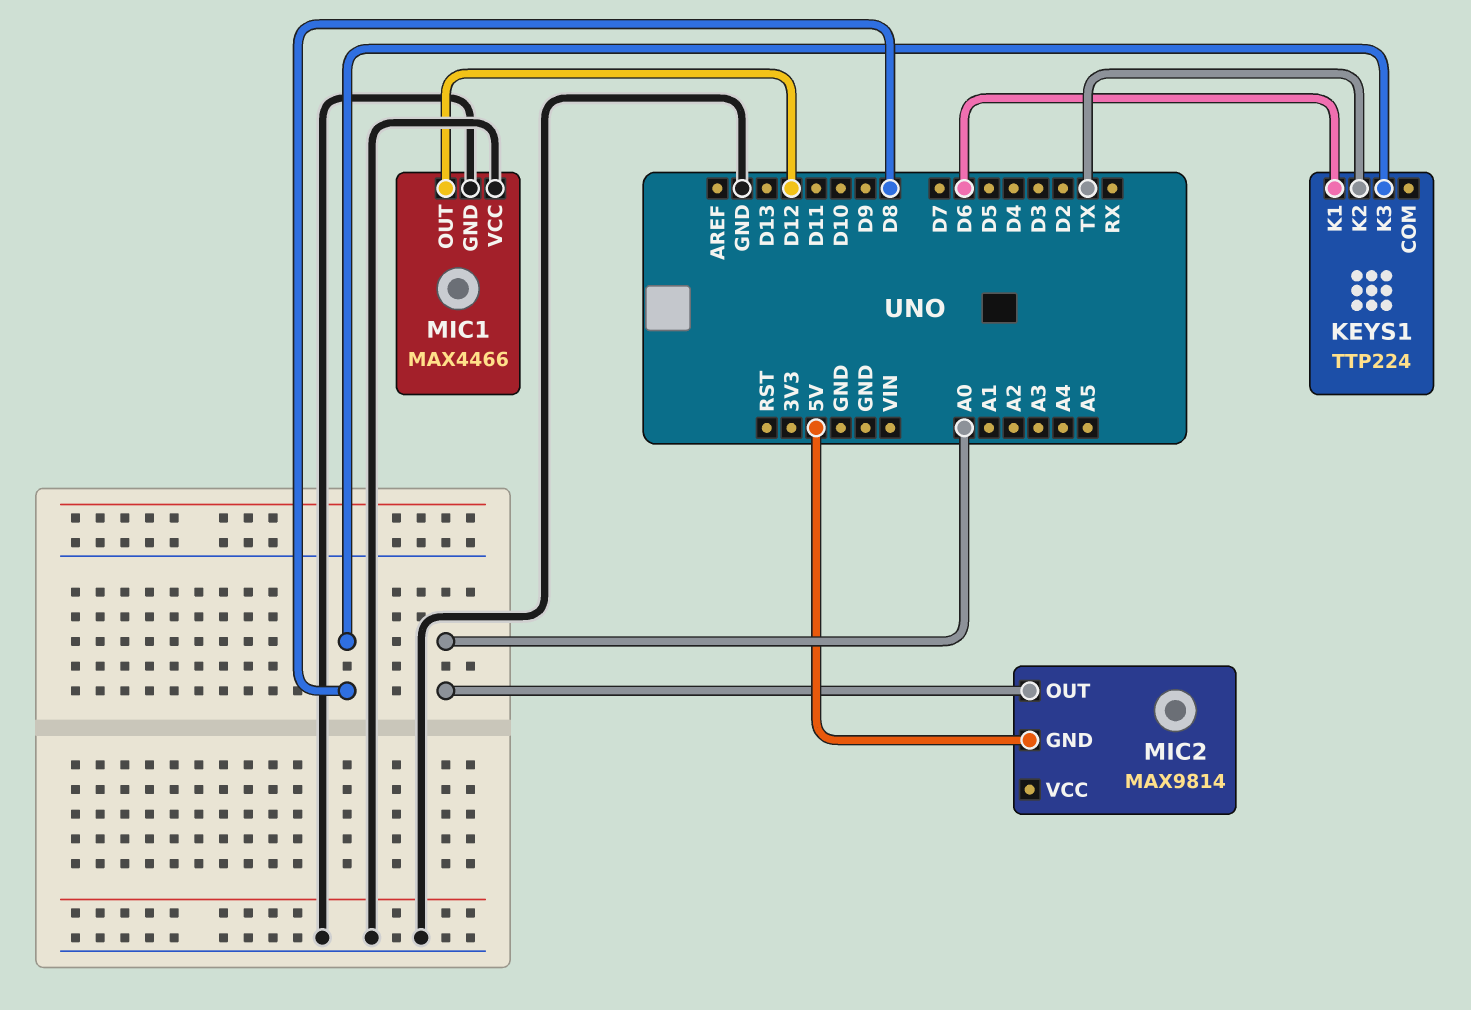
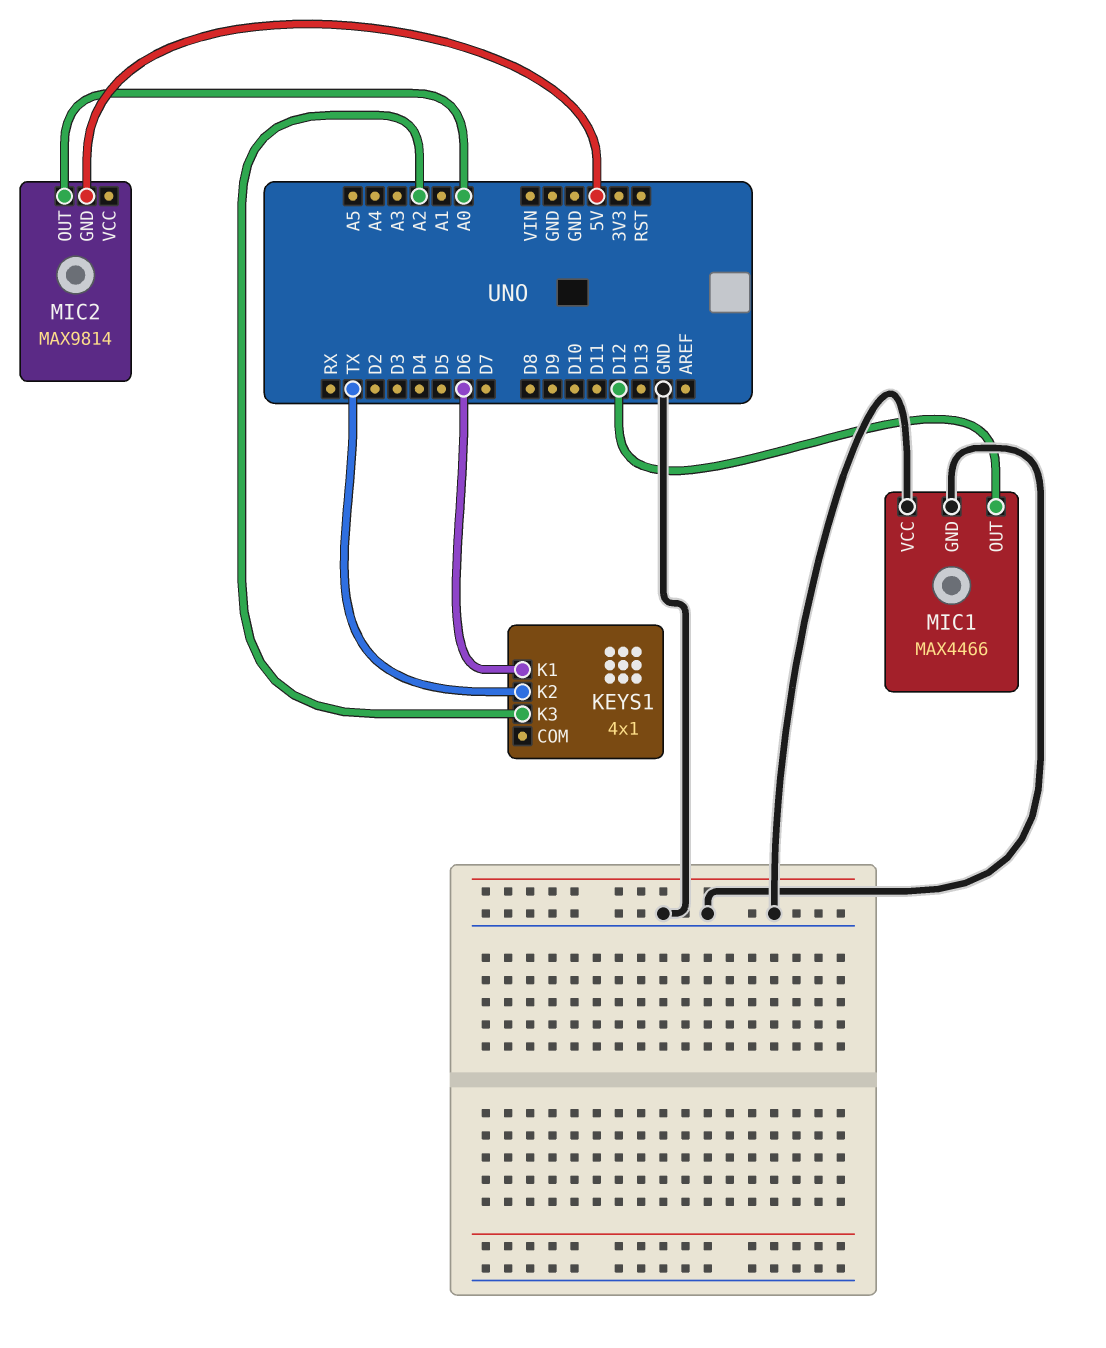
KEYS1: TTP224 -> 4x1
KEYS1 pin K3: D8 -> A2

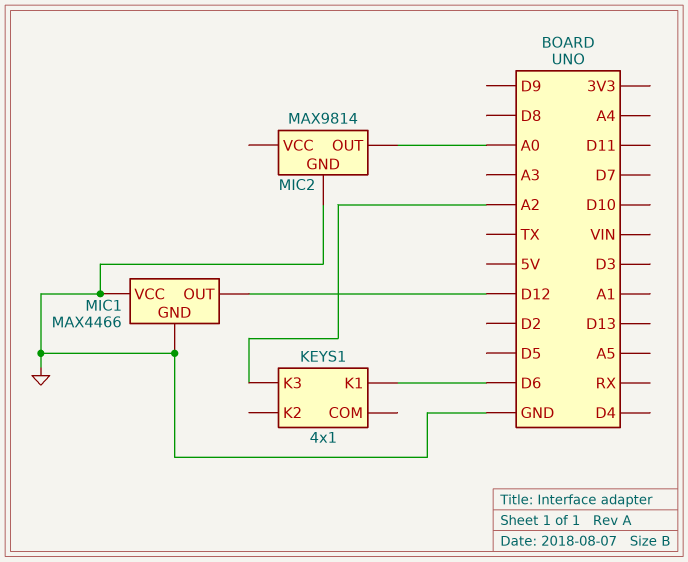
KEYS1 pin K2: TX -> none
MIC2 pin GND: 5V -> GND

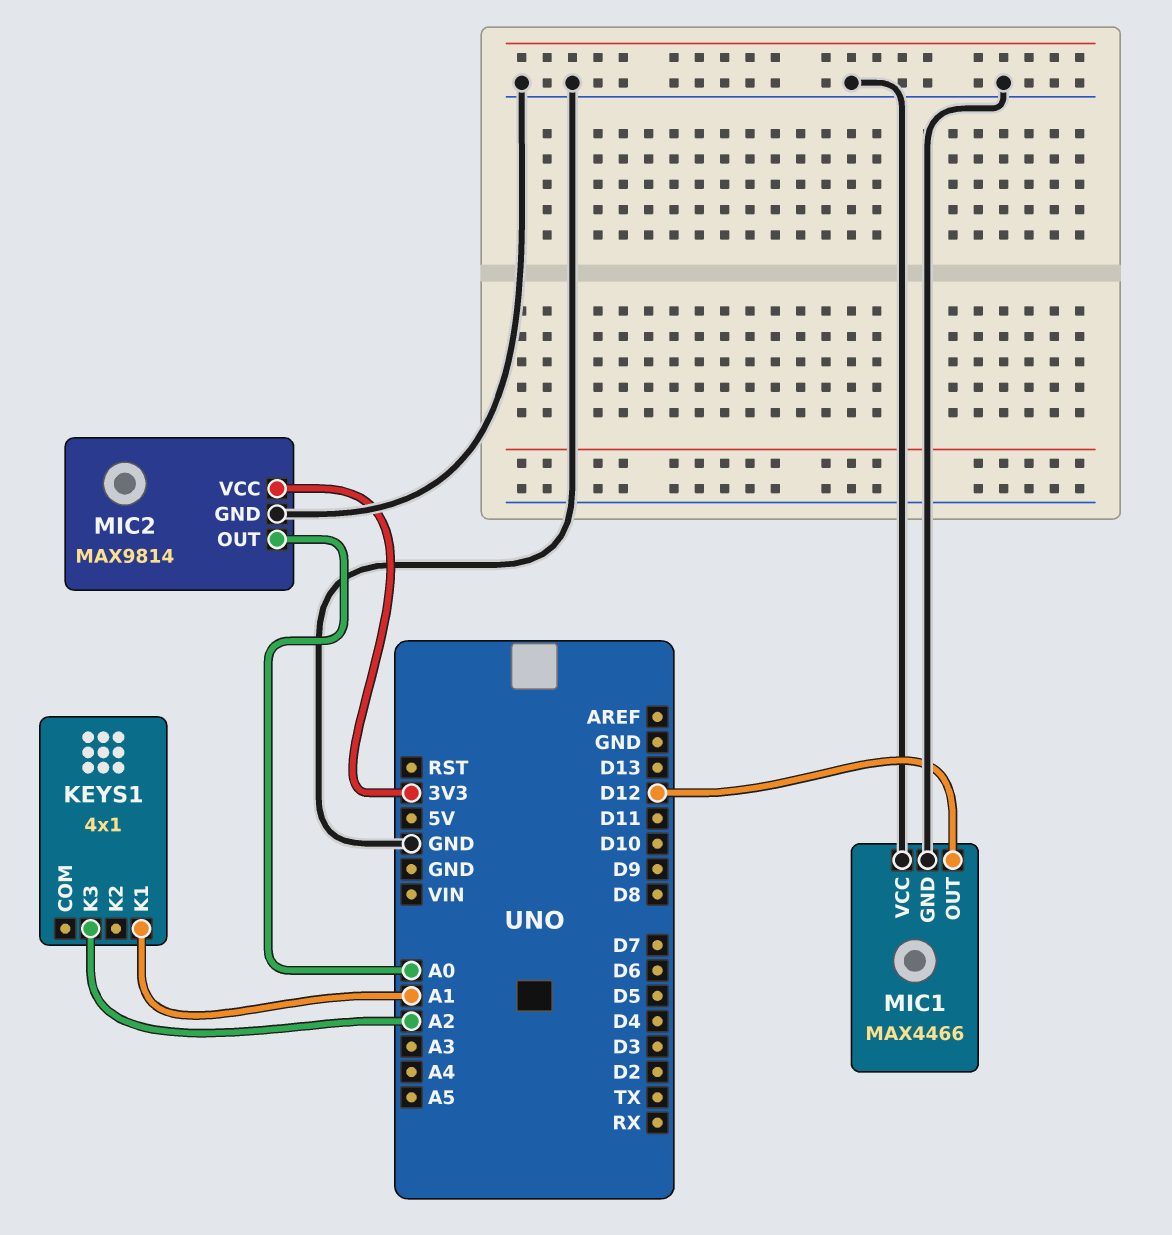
KEYS1 pin K1: D6 -> A1
MIC2 pin VCC: none -> 3V3

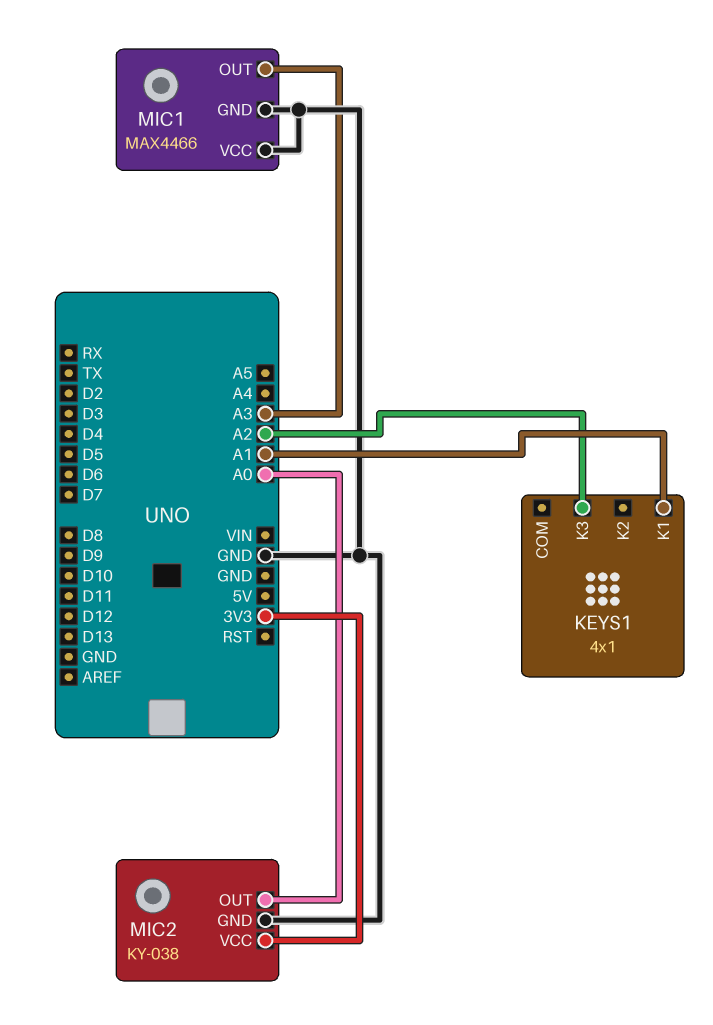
MIC1 pin OUT: D12 -> A3
MIC2: MAX9814 -> KY-038

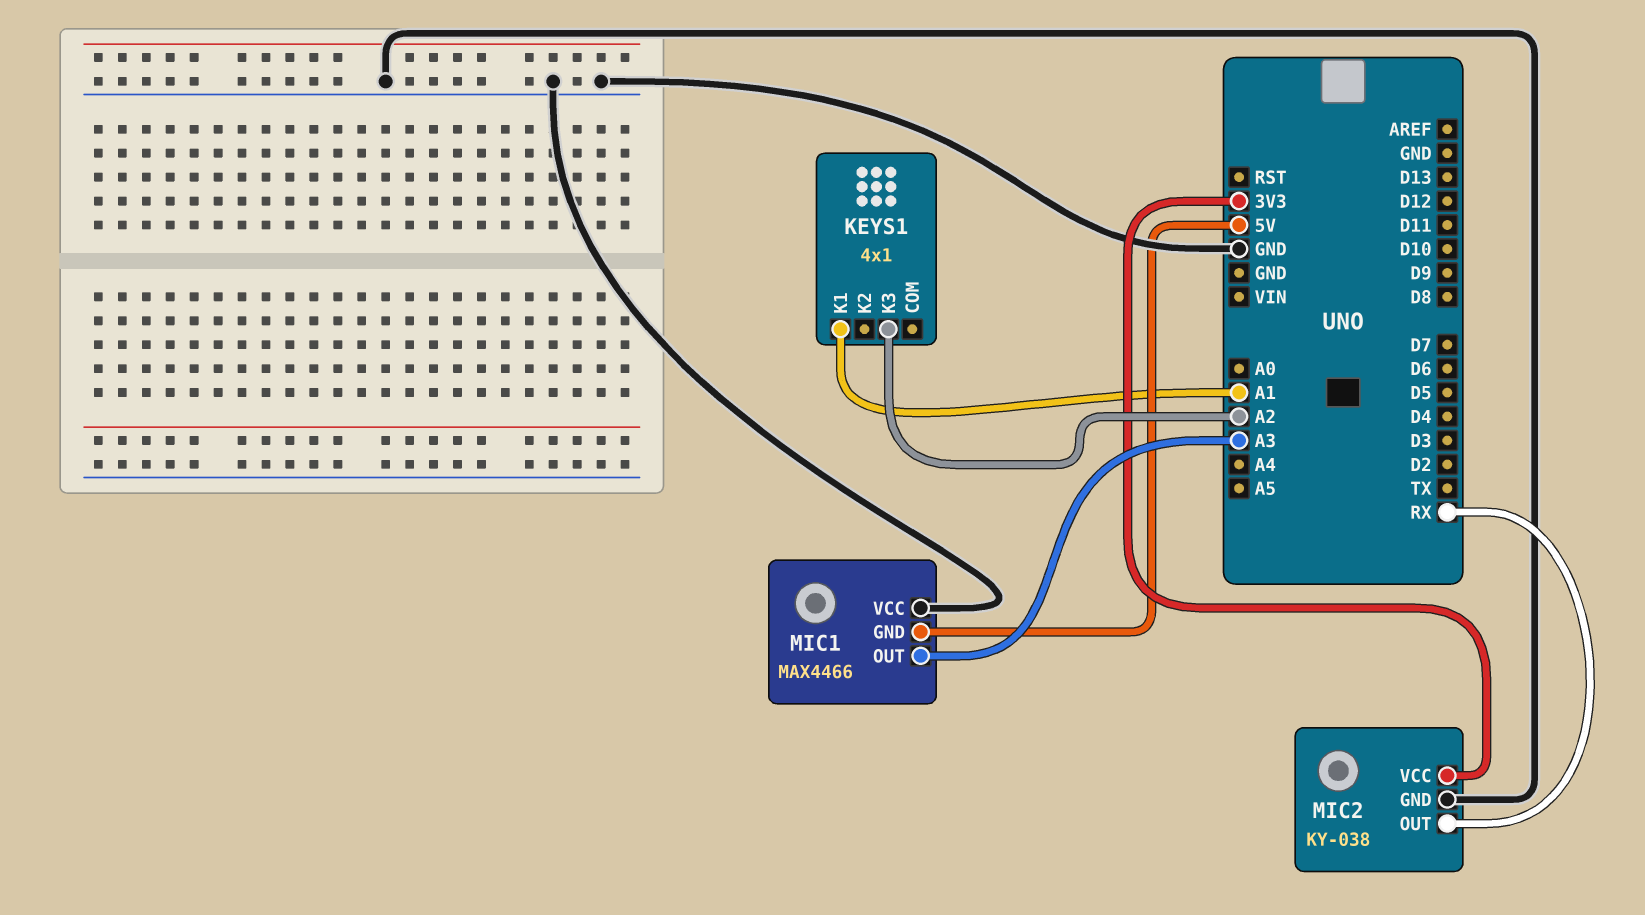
MIC1 pin GND: GND -> 5V
MIC2 pin OUT: A0 -> RX

